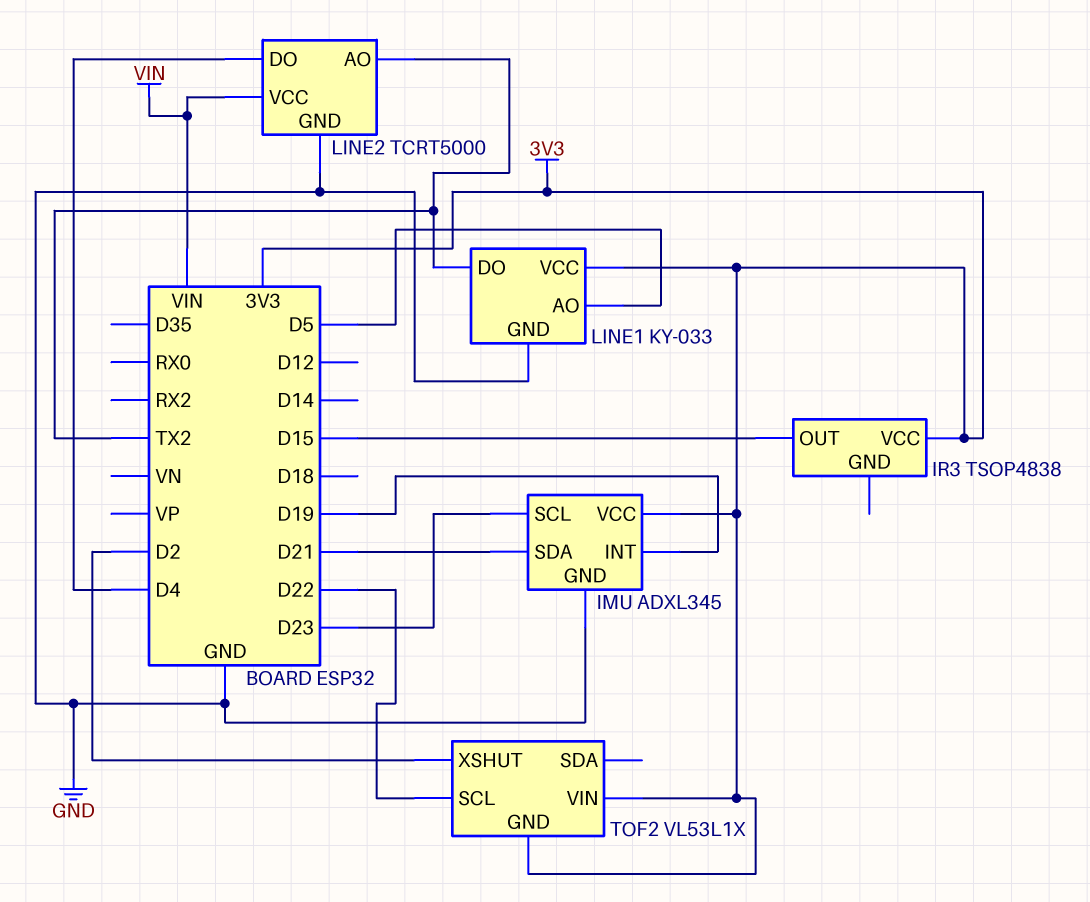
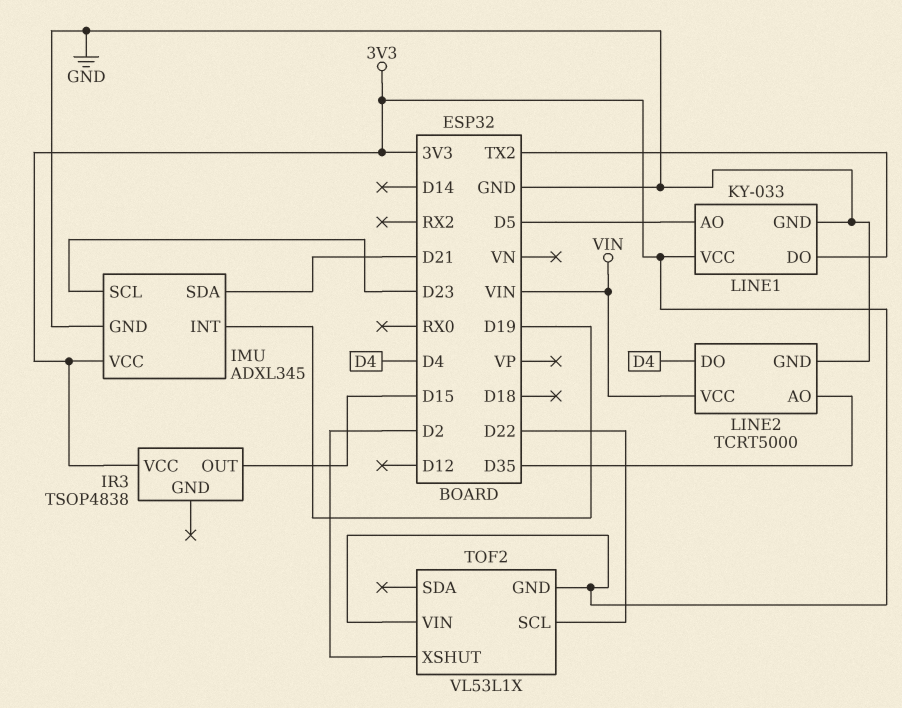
LINE2 pin AO: TX2 -> D35

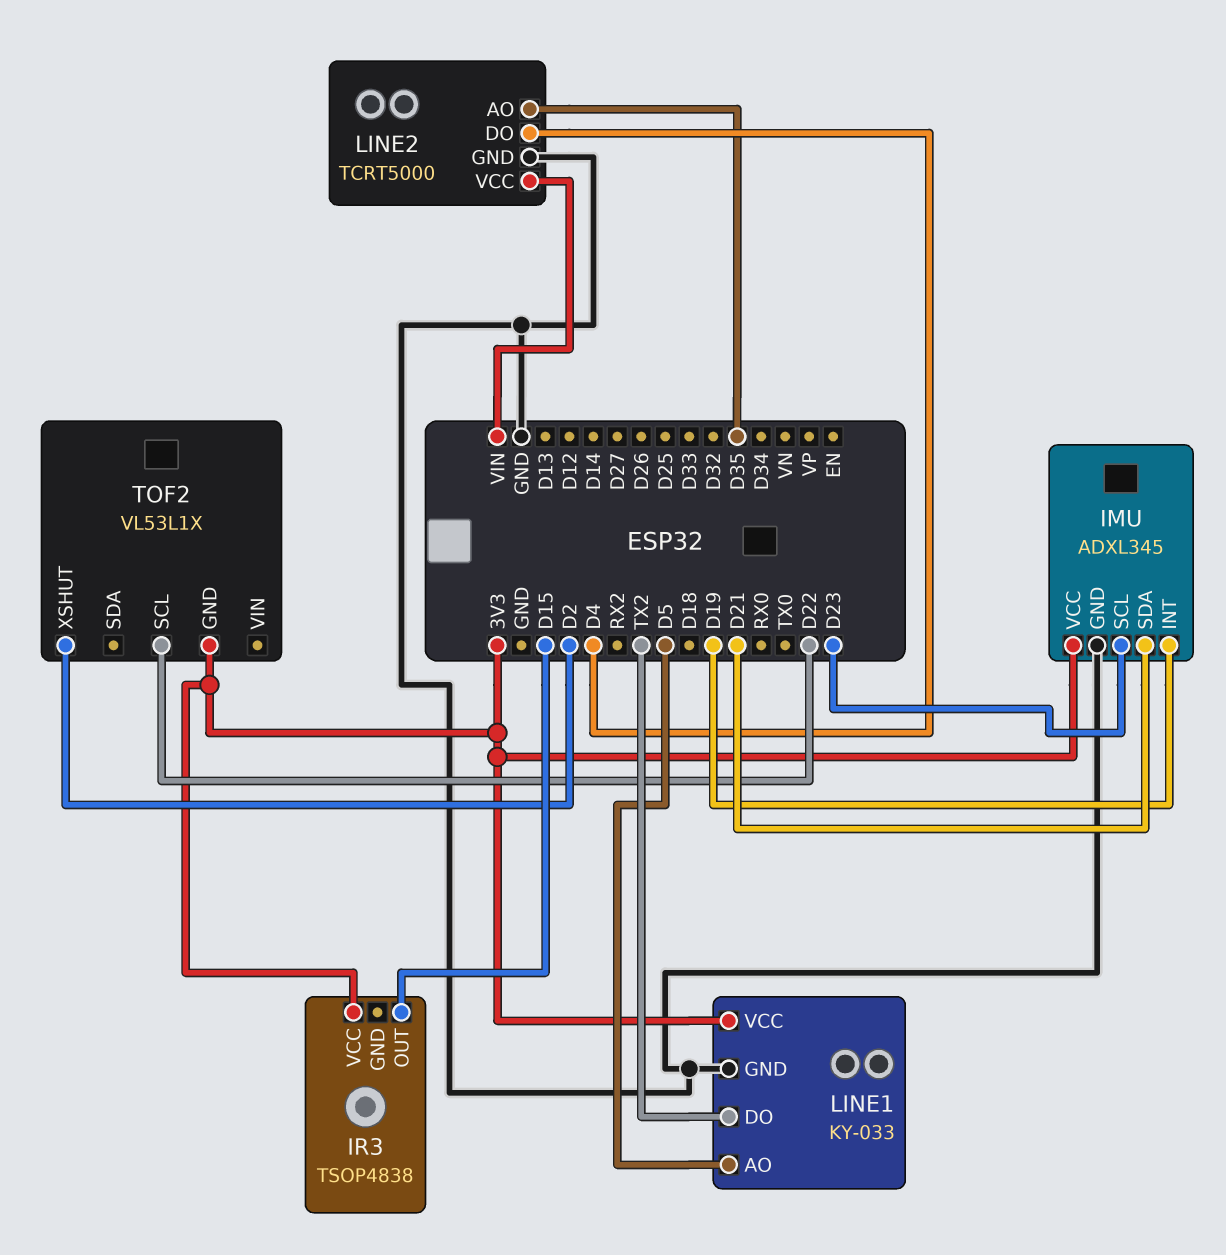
TOF2 pin VIN: 3V3 -> none

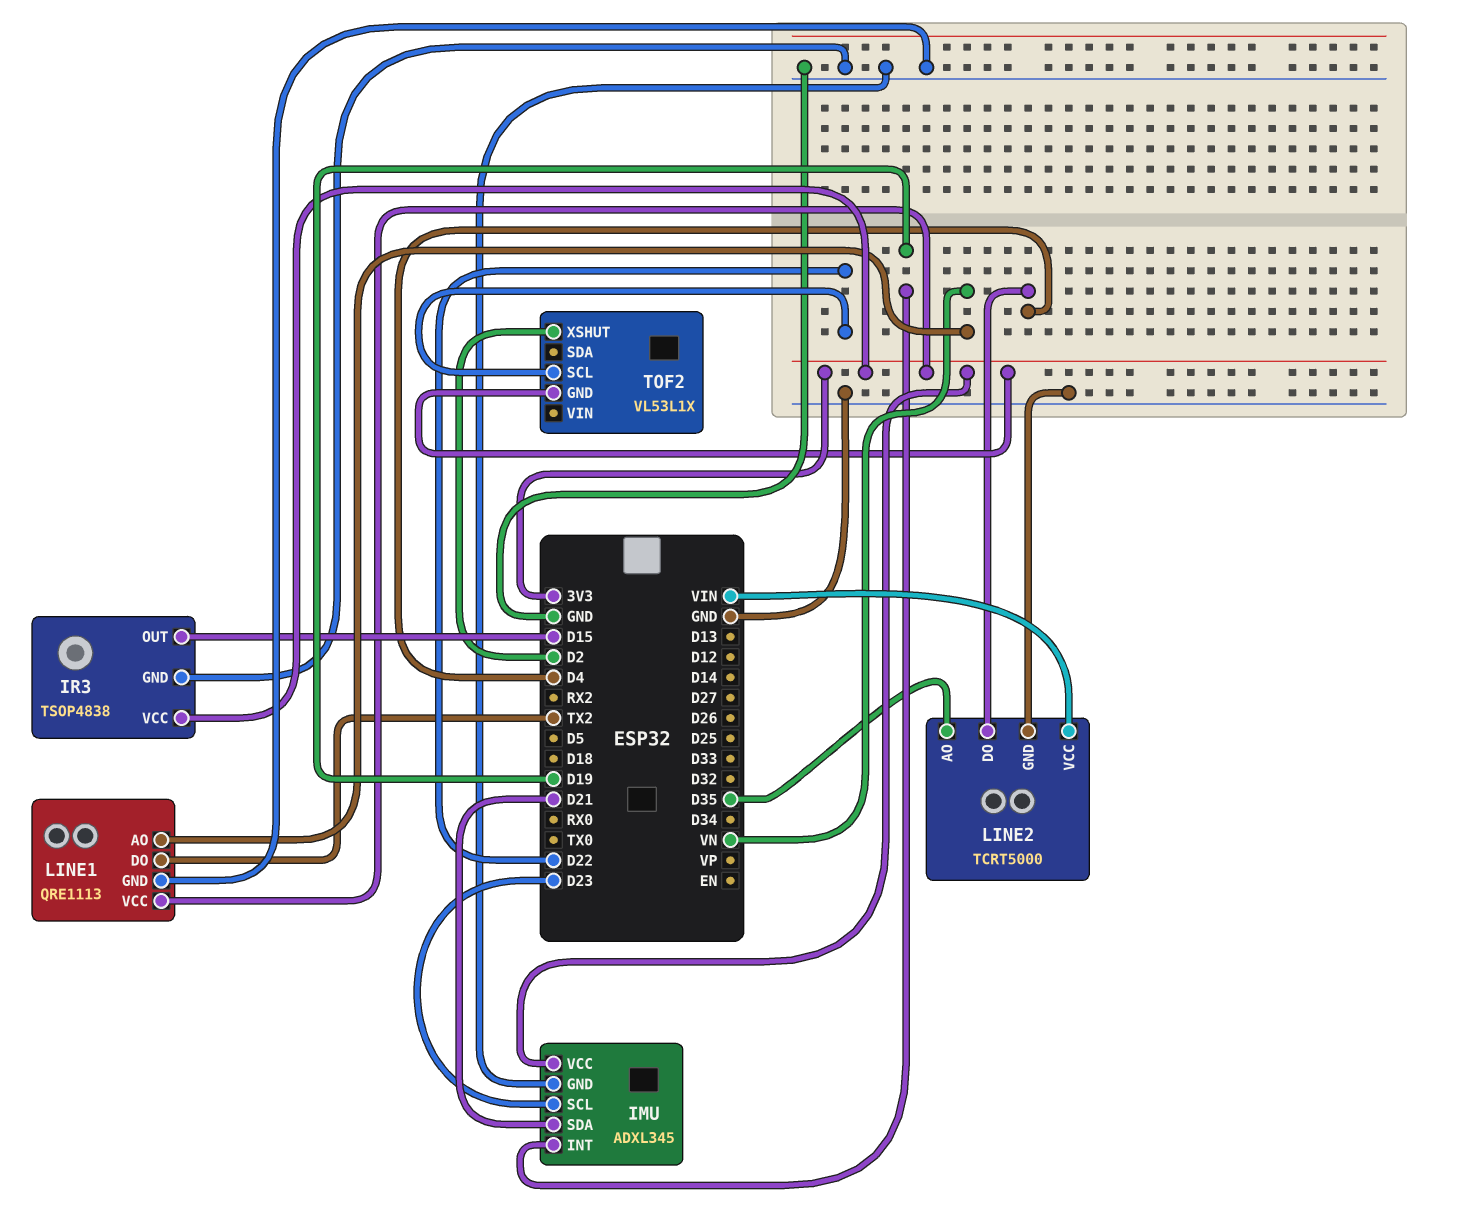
IR3 pin GND: none -> GND
LINE1: KY-033 -> QRE1113
LINE1 pin AO: D5 -> VN

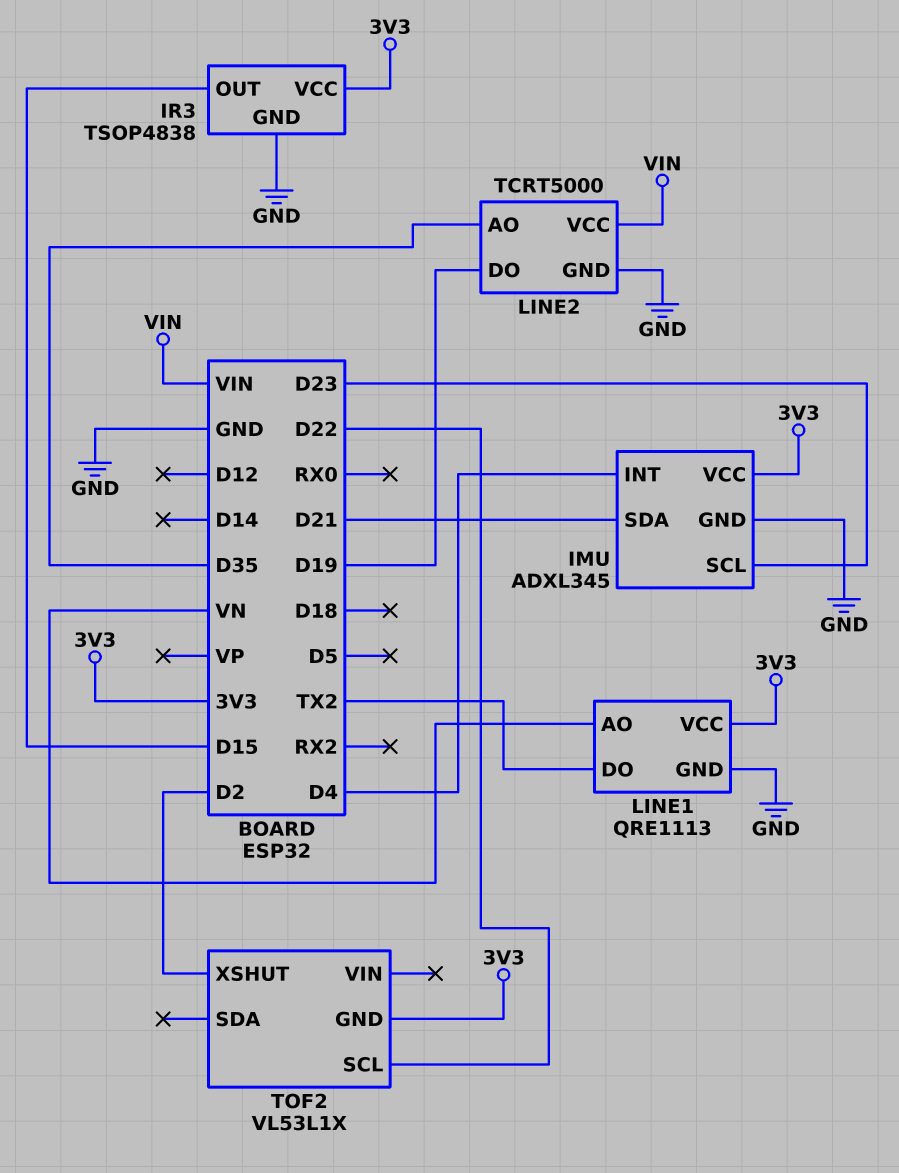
IMU pin INT: D19 -> D4
LINE2 pin DO: D4 -> D19

